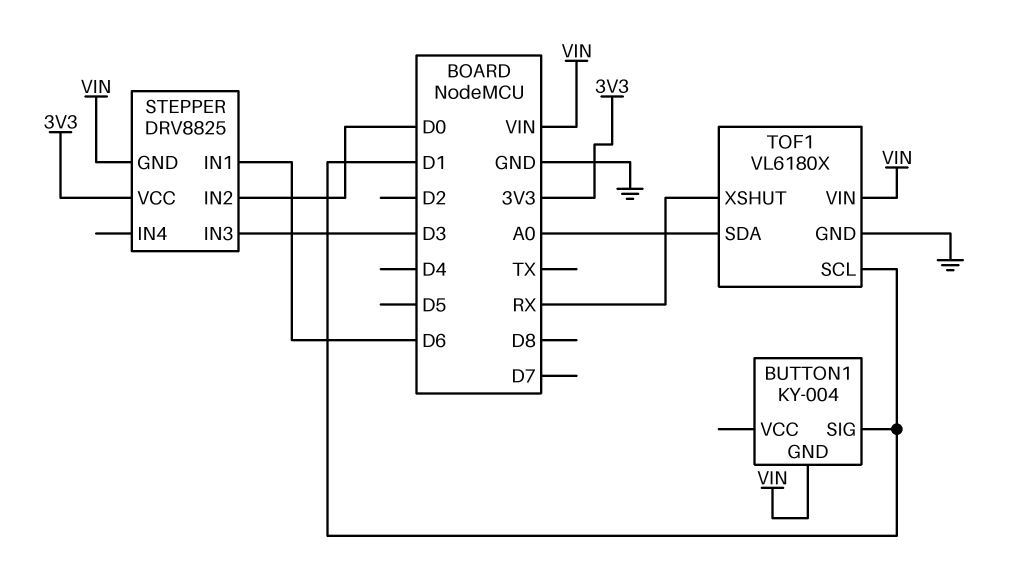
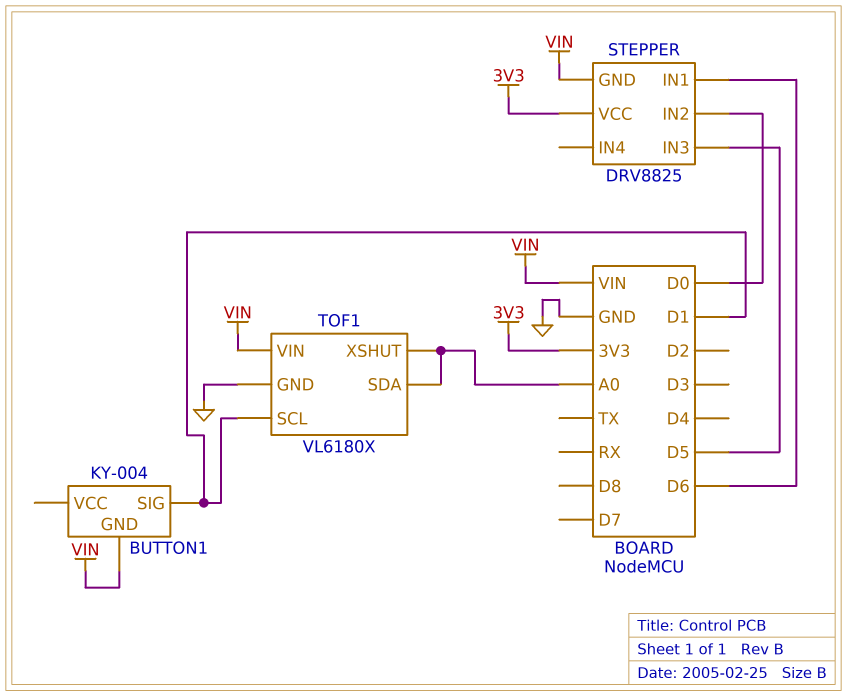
STEPPER pin IN3: D3 -> D5
TOF1 pin XSHUT: RX -> A0

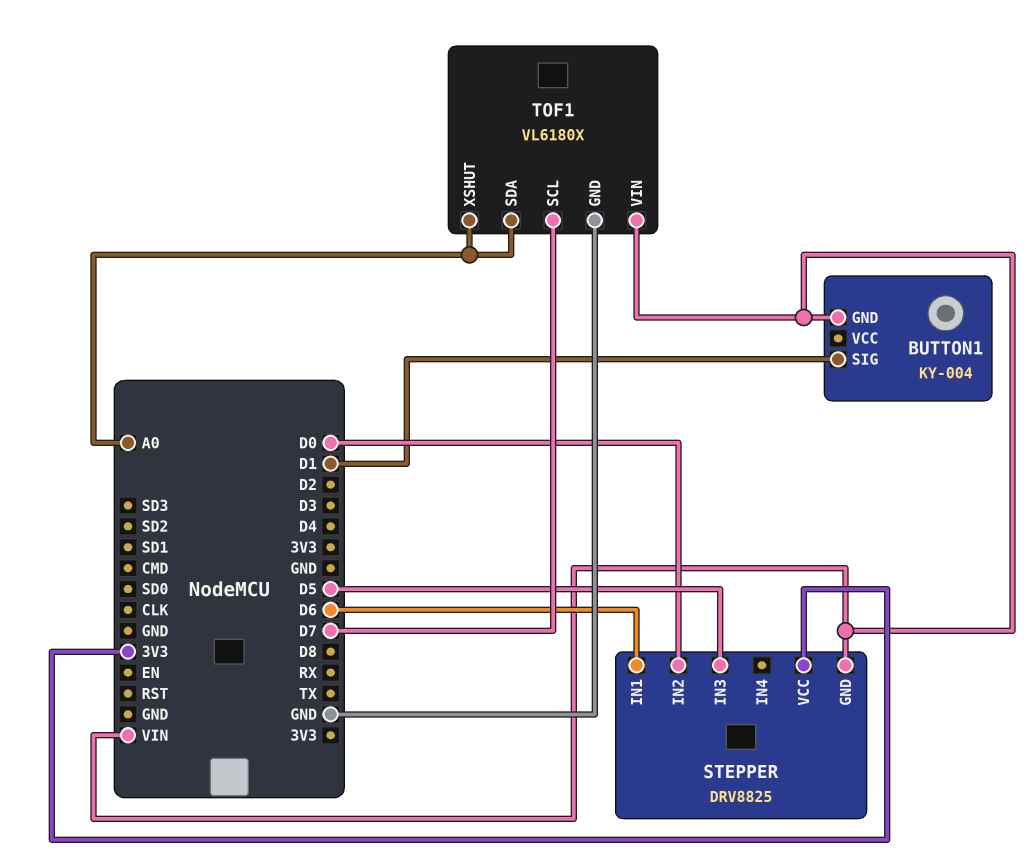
TOF1 pin SCL: D1 -> D7

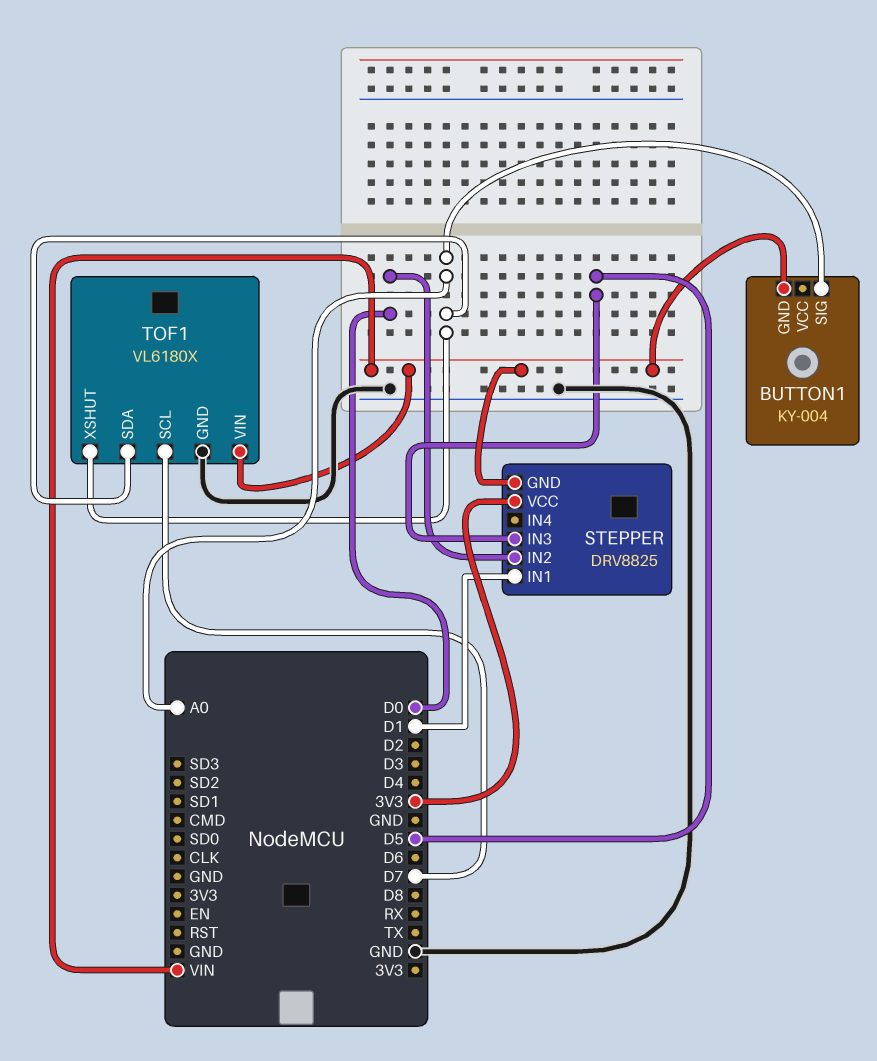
BUTTON1 pin SIG: D1 -> A0
STEPPER pin IN1: D6 -> D1

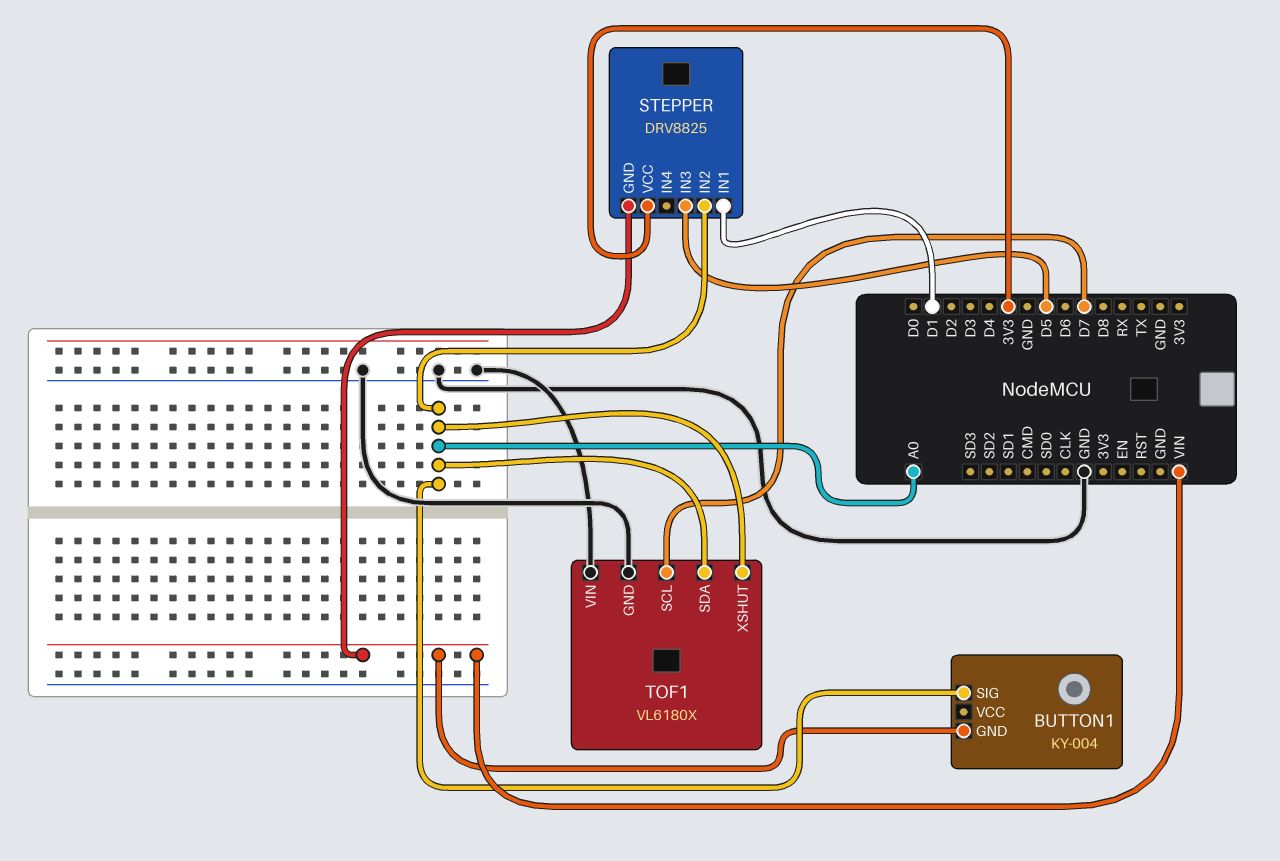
STEPPER pin IN2: D0 -> A0
TOF1 pin VIN: VIN -> GND

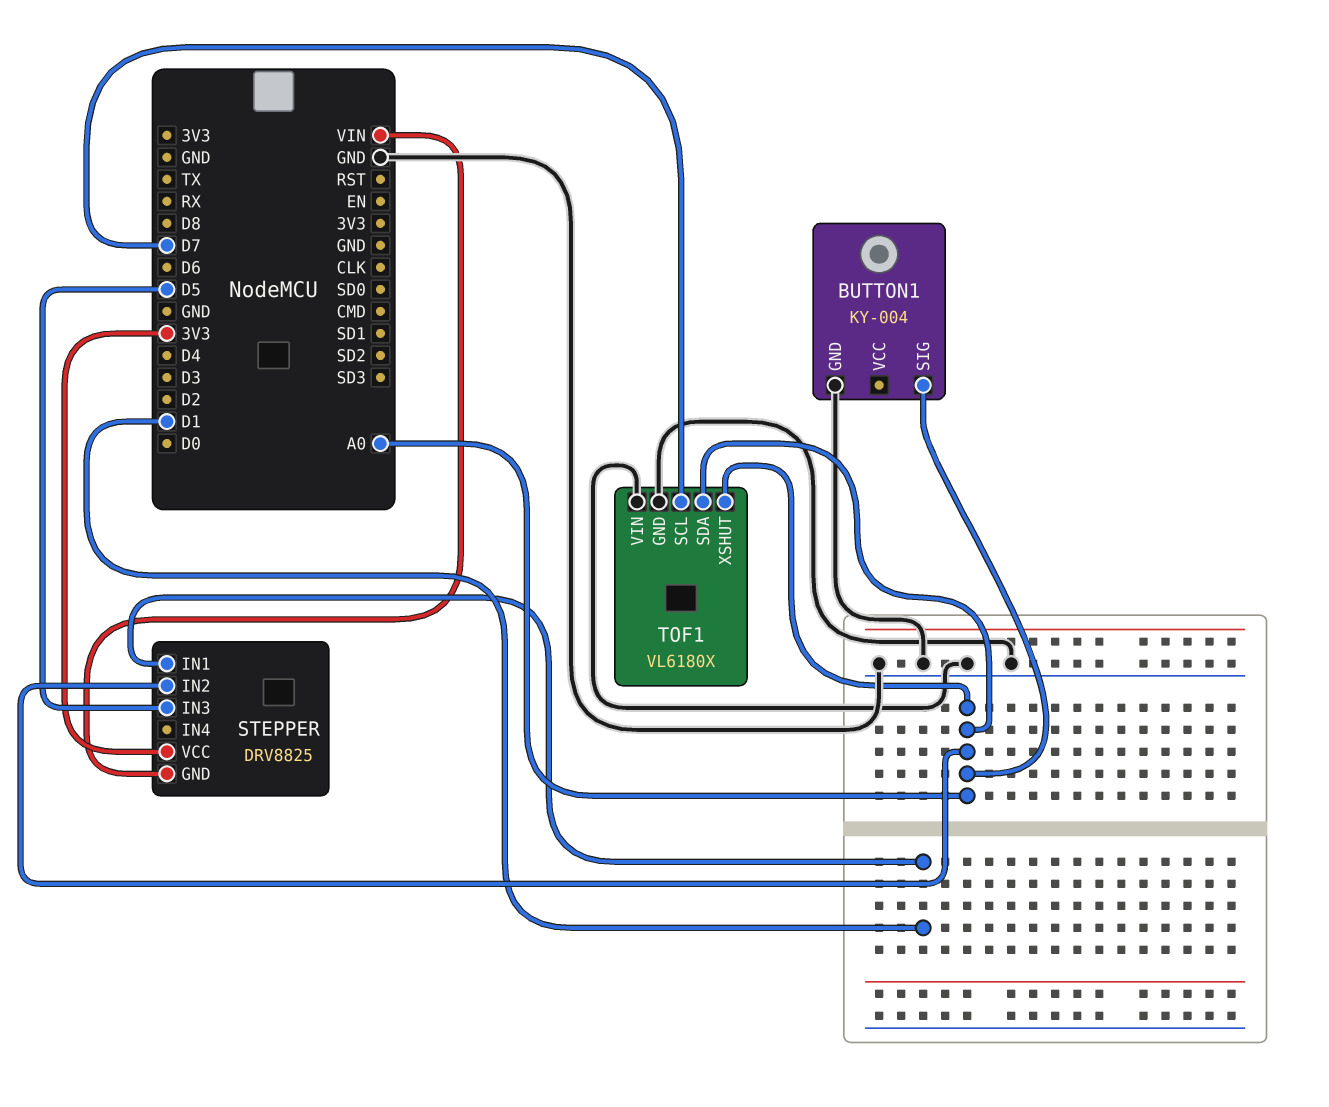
BUTTON1 pin GND: VIN -> GND

